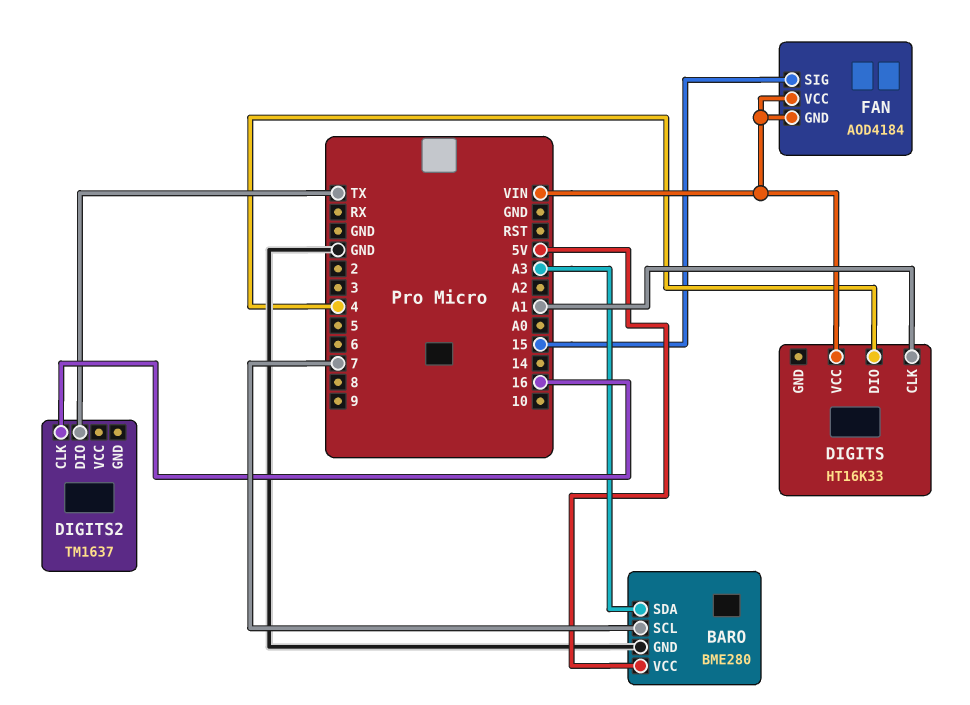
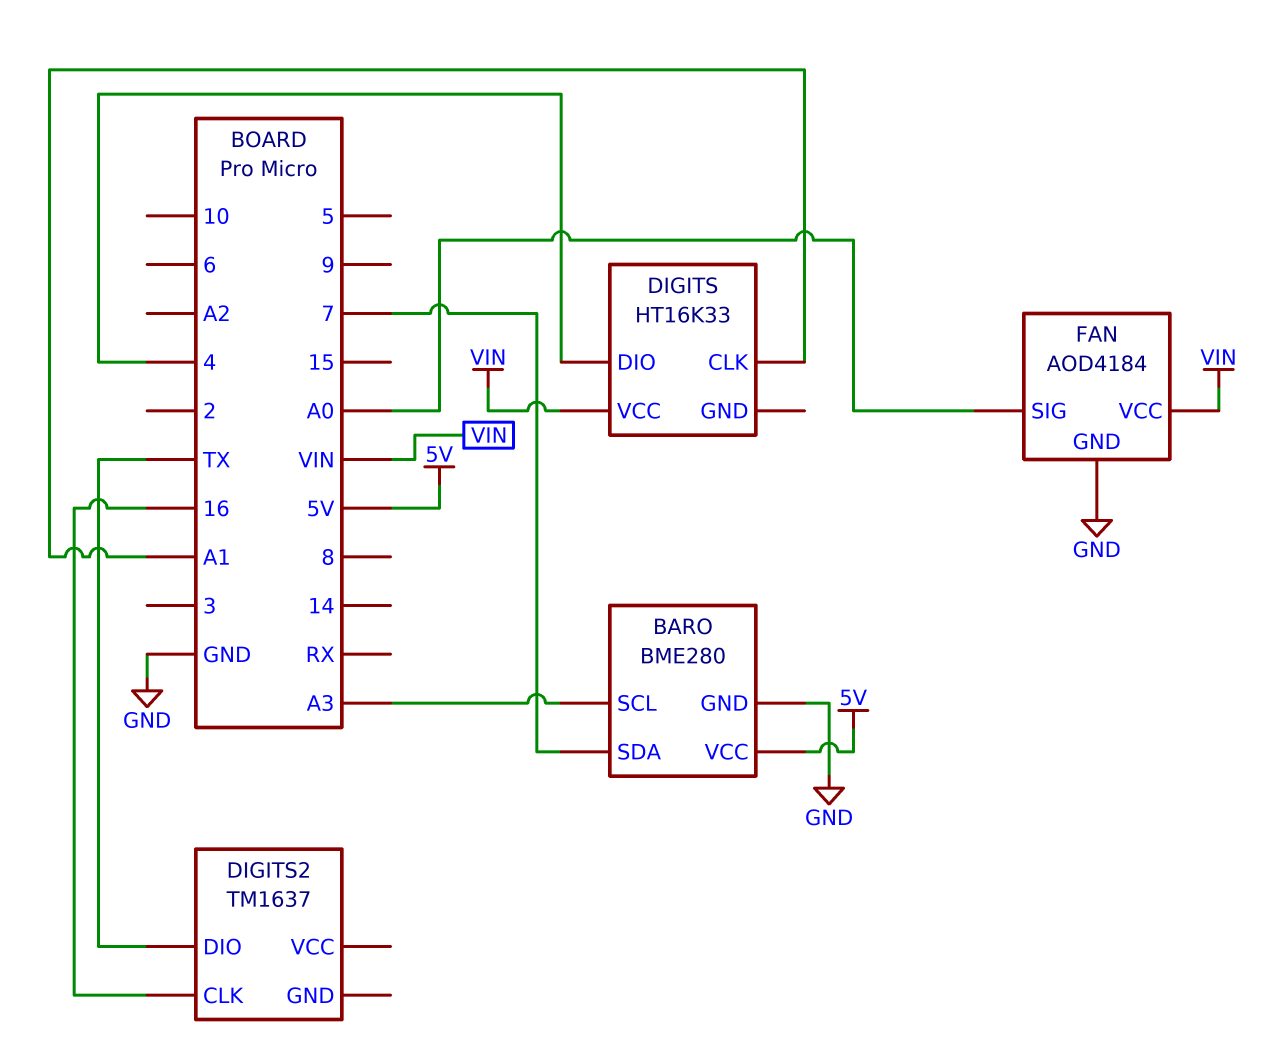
BARO pin SCL: 7 -> A3
BARO pin SDA: A3 -> 7
FAN pin GND: VIN -> GND
FAN pin SIG: 15 -> A0

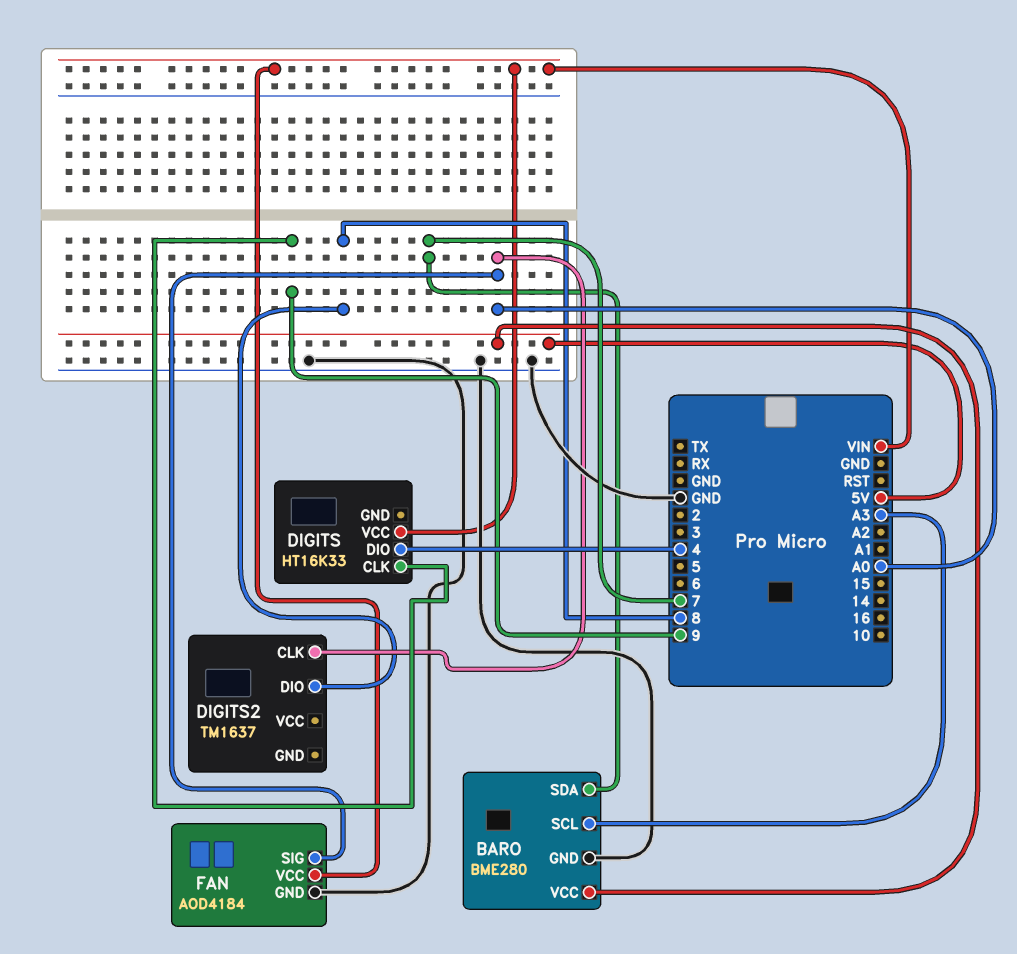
DIGITS pin CLK: A1 -> 9
DIGITS2 pin CLK: 16 -> A0
DIGITS2 pin DIO: TX -> 8

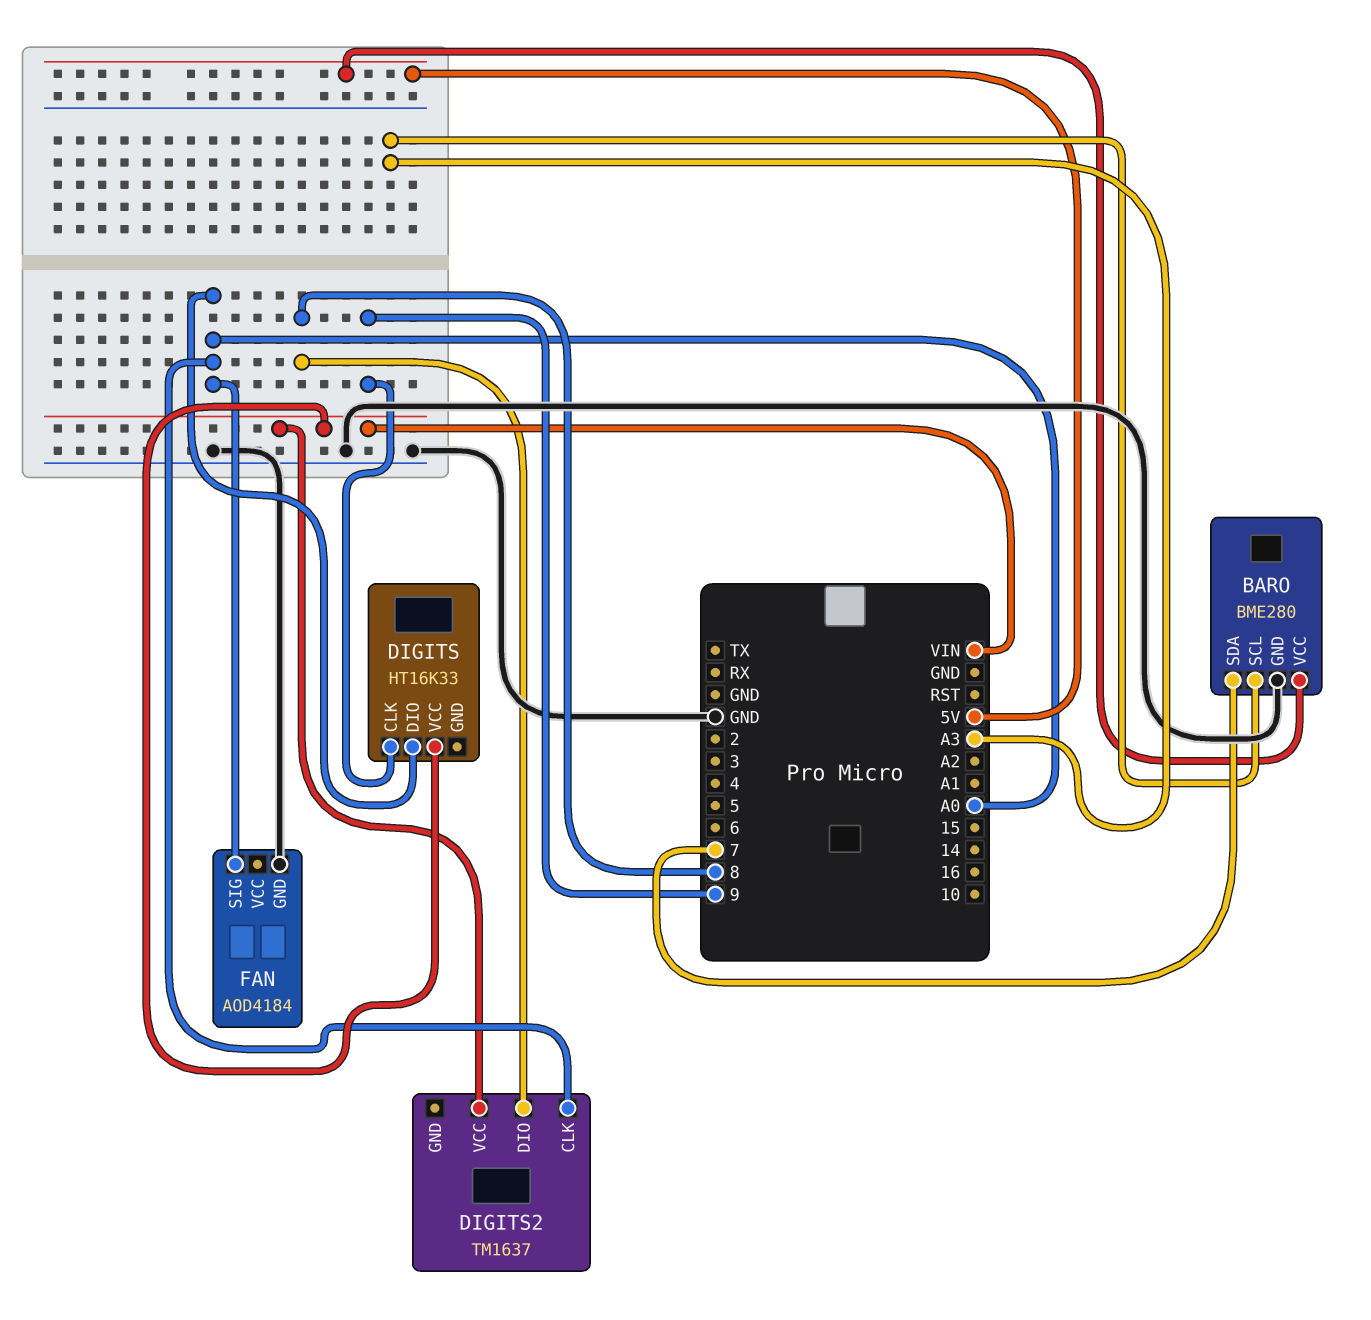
DIGITS pin DIO: 4 -> A0
DIGITS2 pin VCC: none -> VIN
FAN pin VCC: VIN -> none

